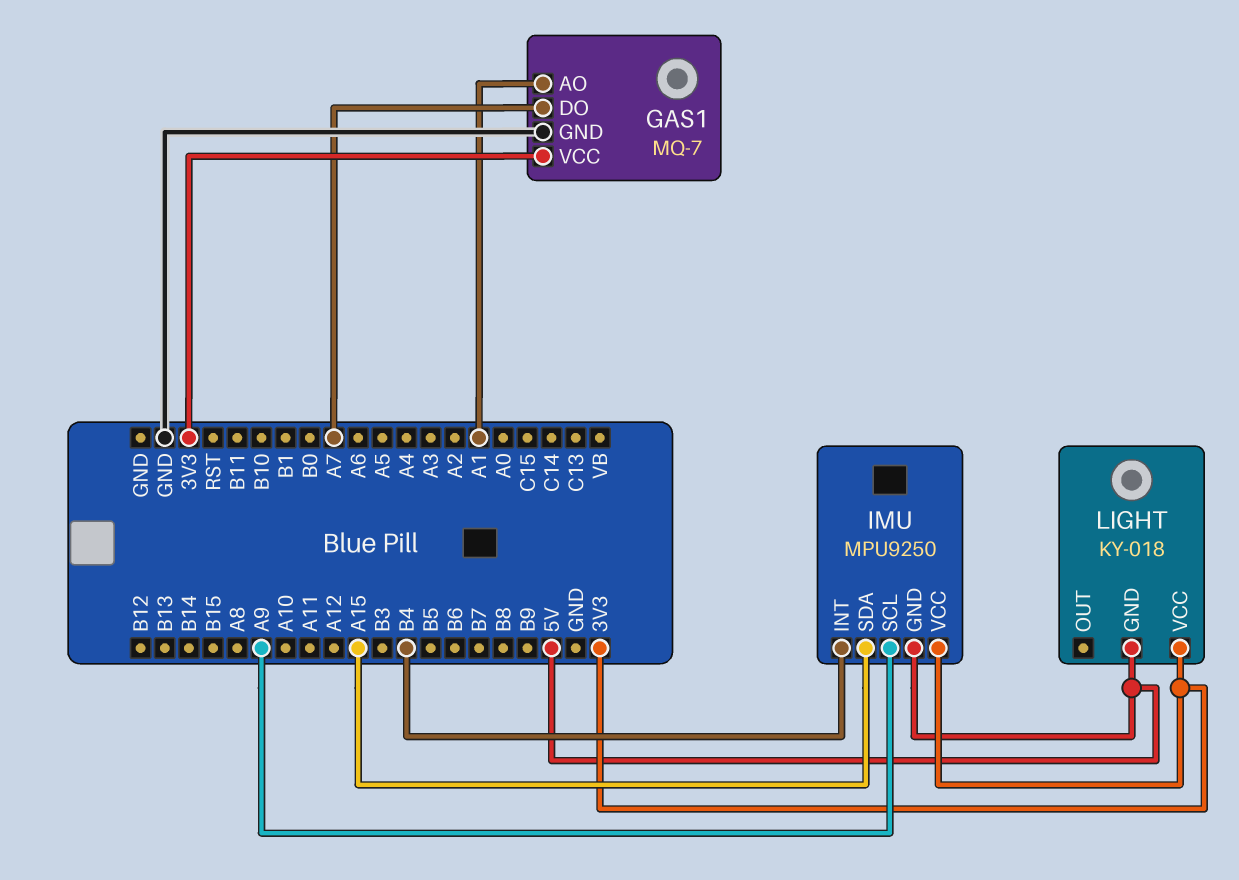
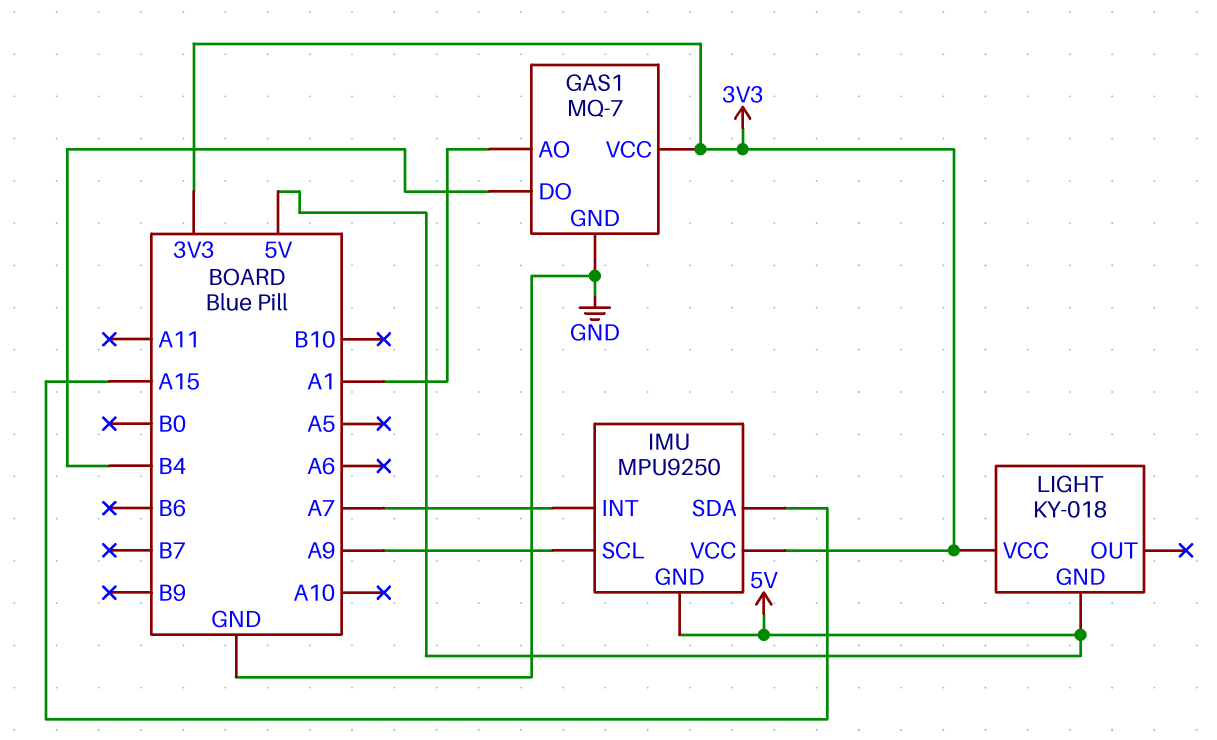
GAS1 pin DO: A7 -> B4
IMU pin INT: B4 -> A7

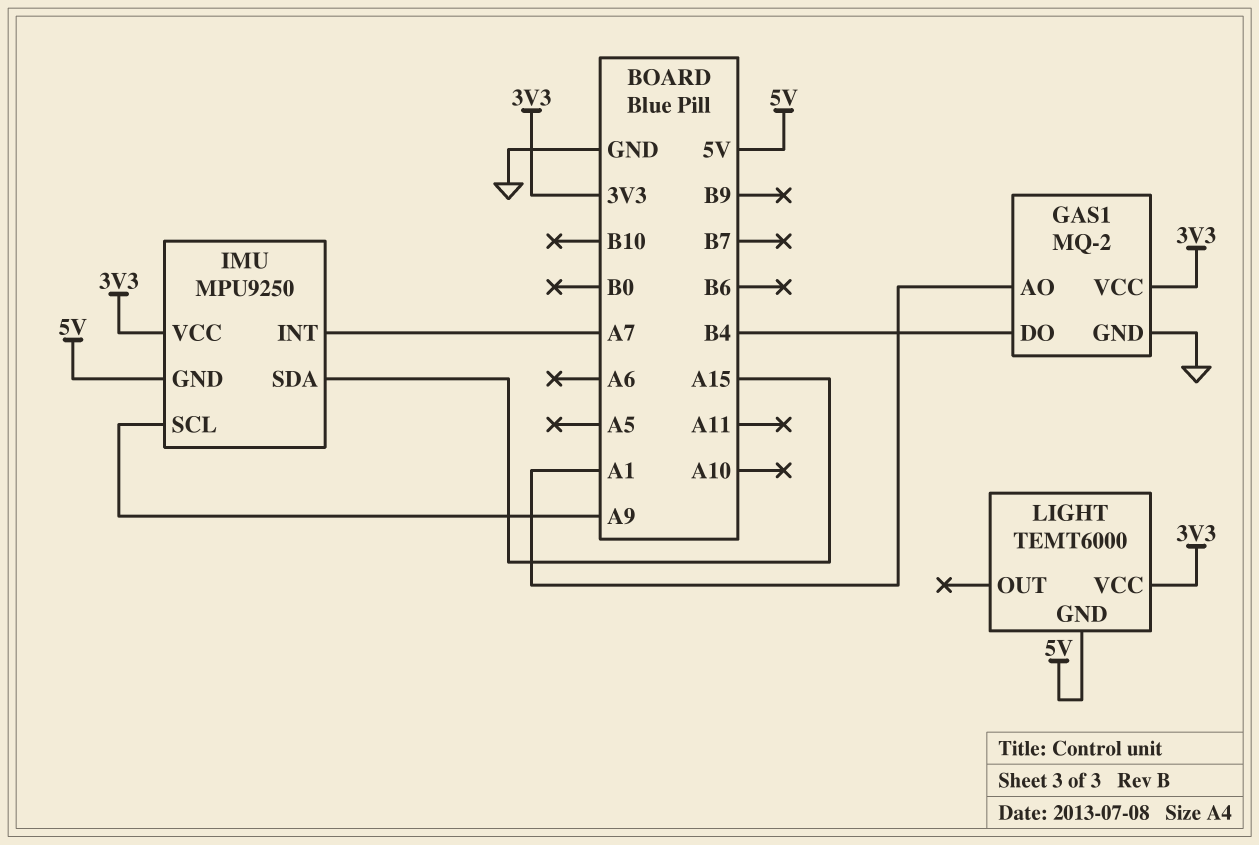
GAS1: MQ-7 -> MQ-2
LIGHT: KY-018 -> TEMT6000

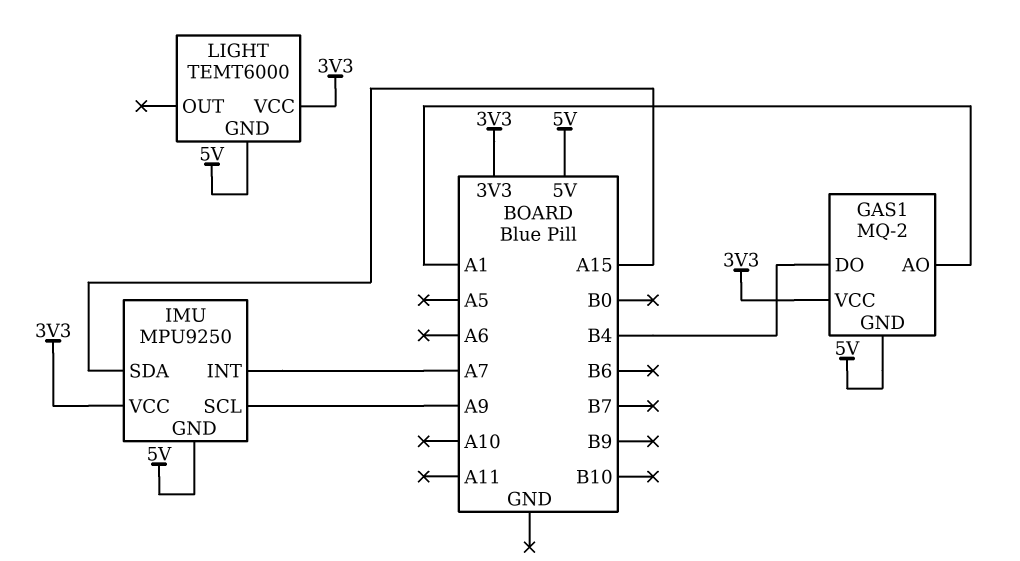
GAS1 pin GND: GND -> 5V

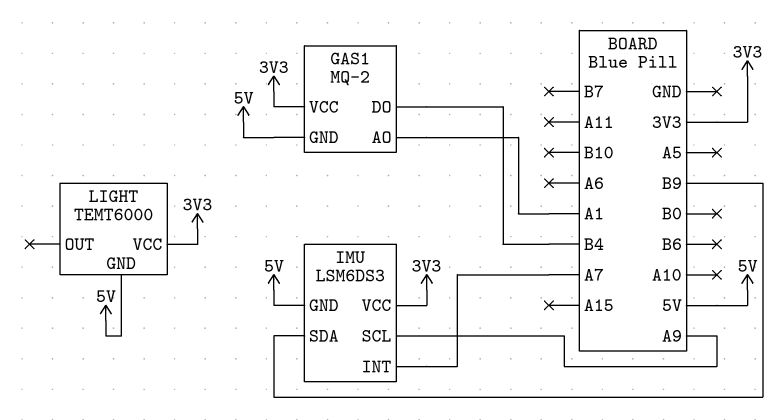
IMU: MPU9250 -> LSM6DS3
IMU pin SDA: A15 -> B9

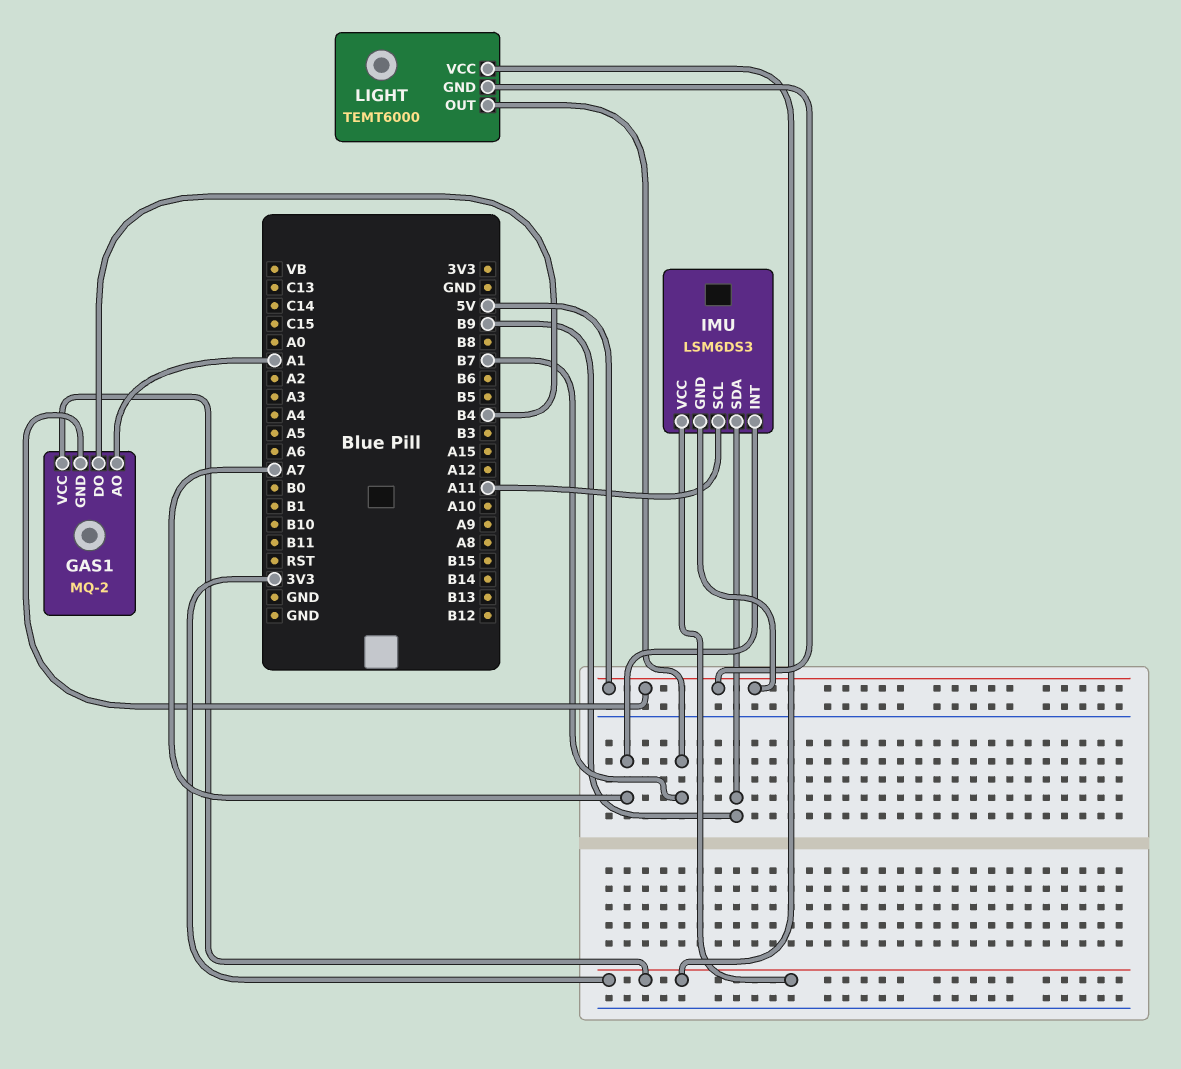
IMU pin SCL: A9 -> A11
LIGHT pin OUT: none -> B7

